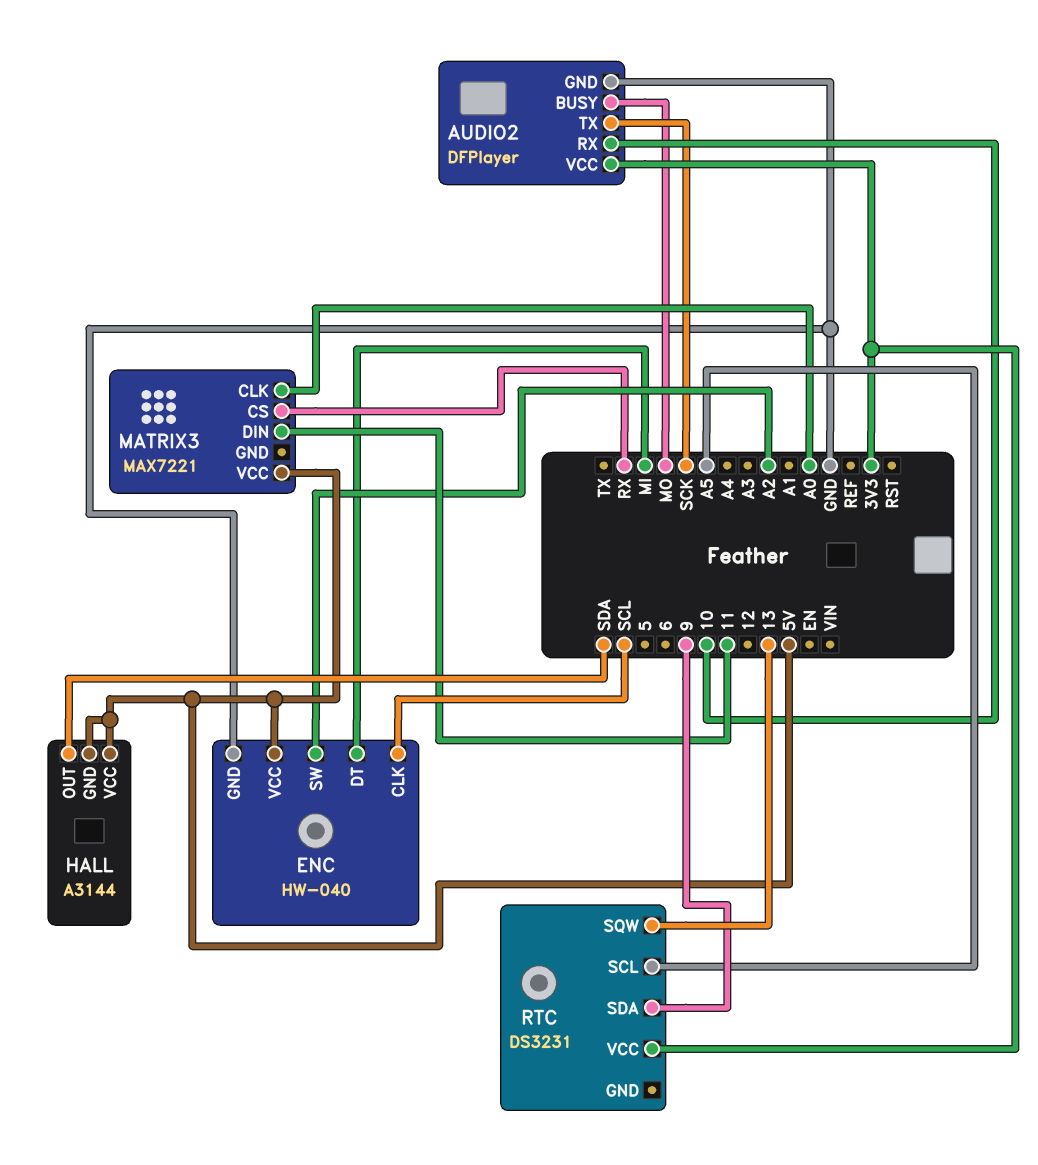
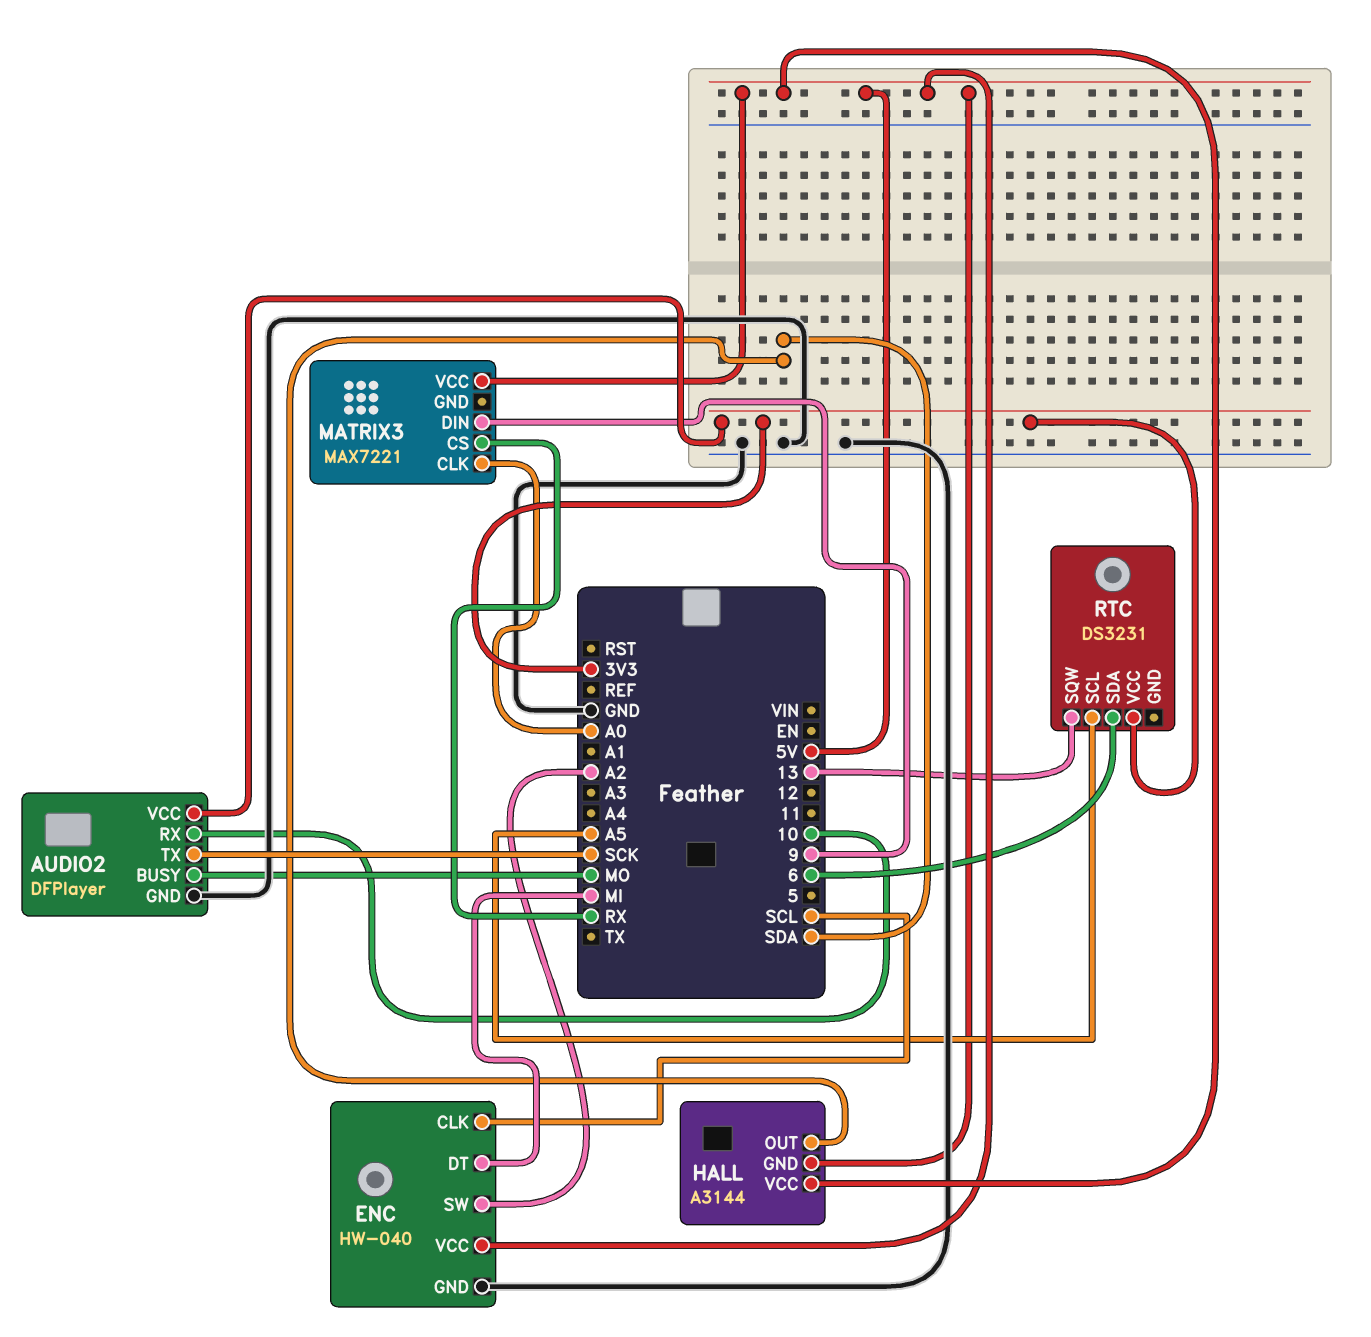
MATRIX3 pin DIN: 11 -> 9
RTC pin SDA: 9 -> 6

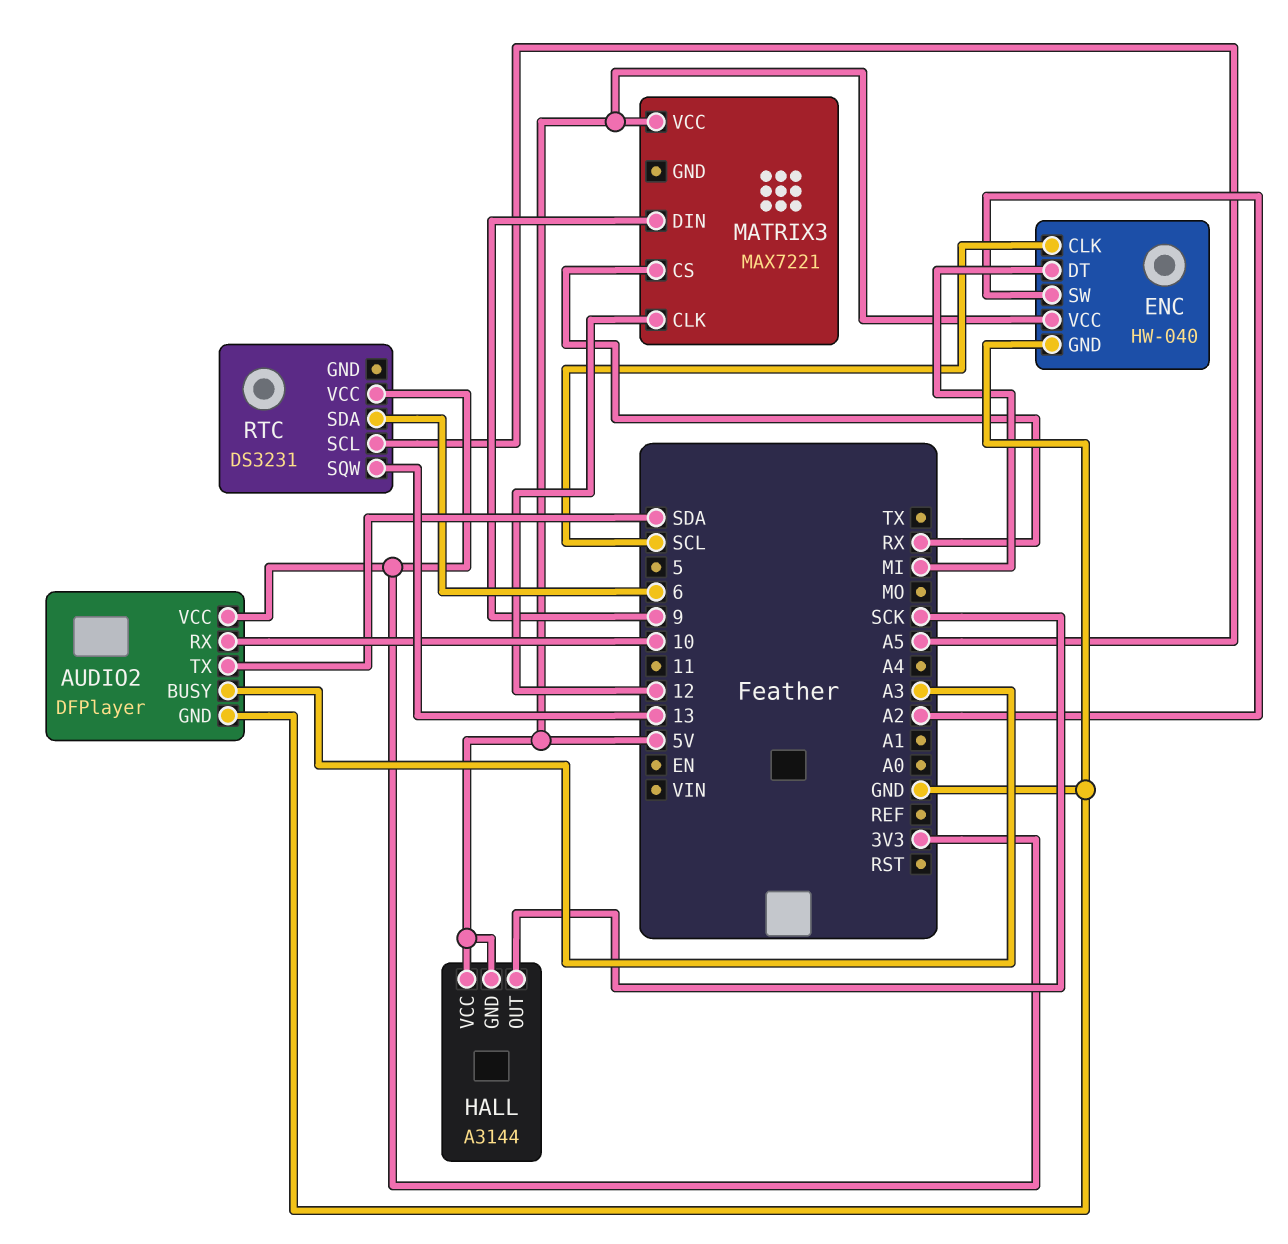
AUDIO2 pin BUSY: MO -> A3
AUDIO2 pin TX: SCK -> SDA
HALL pin OUT: SDA -> SCK
MATRIX3 pin CLK: A0 -> 12

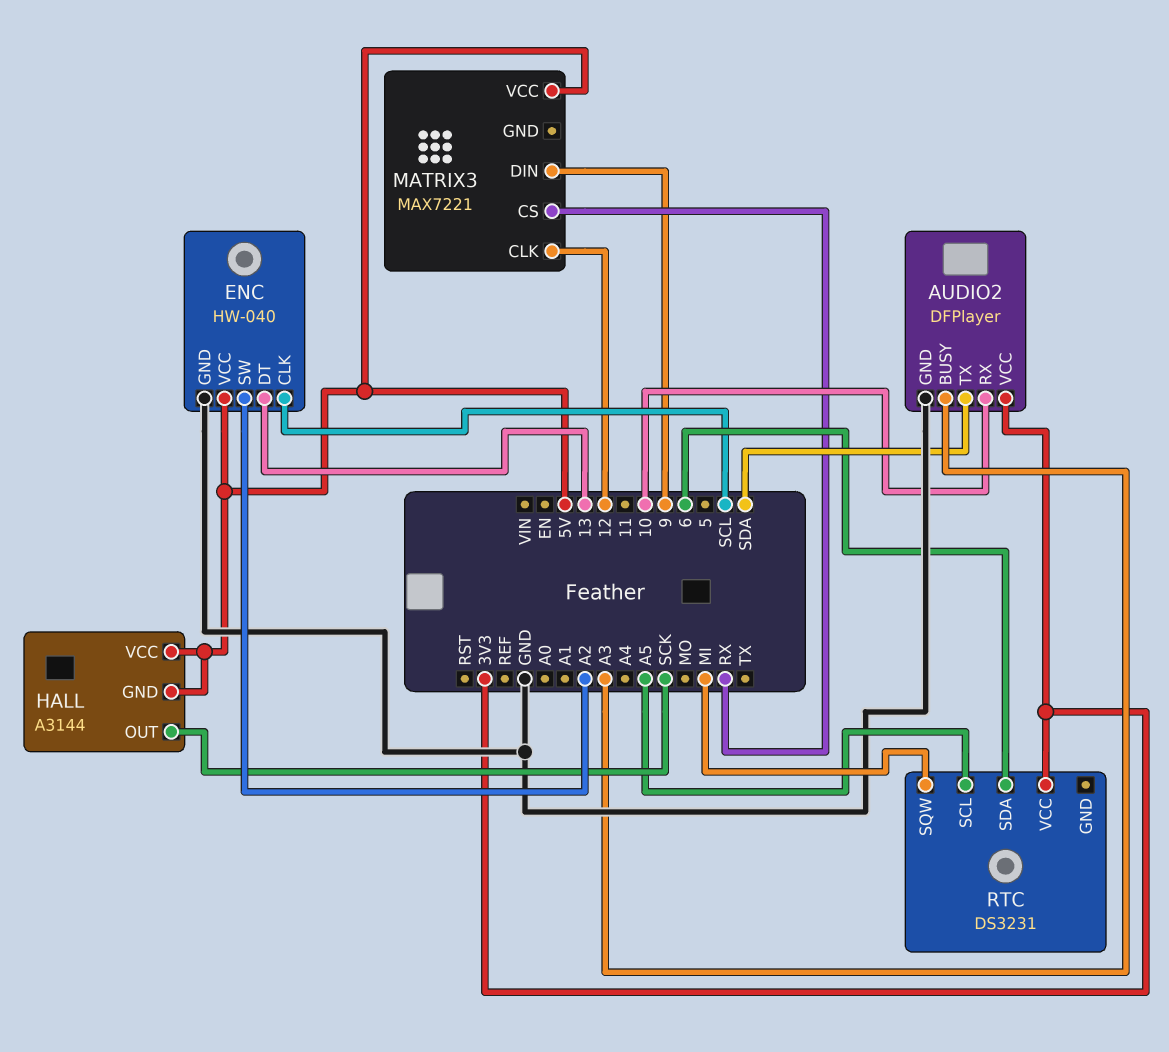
ENC pin DT: MI -> 13
RTC pin SQW: 13 -> MI

